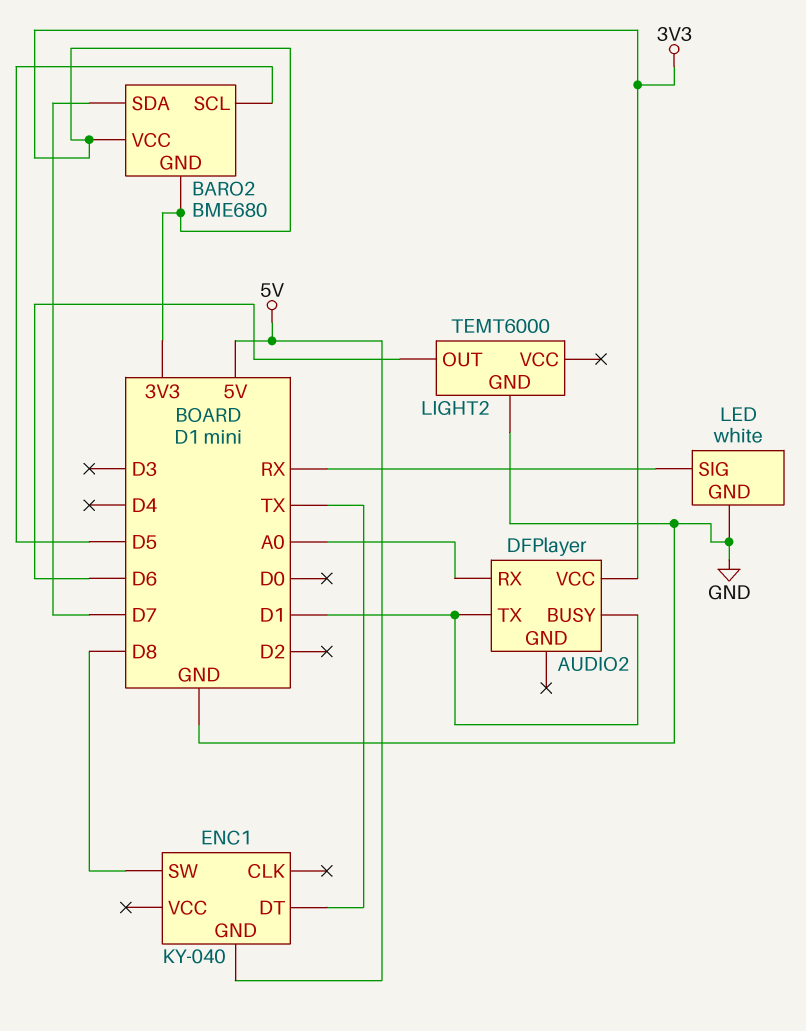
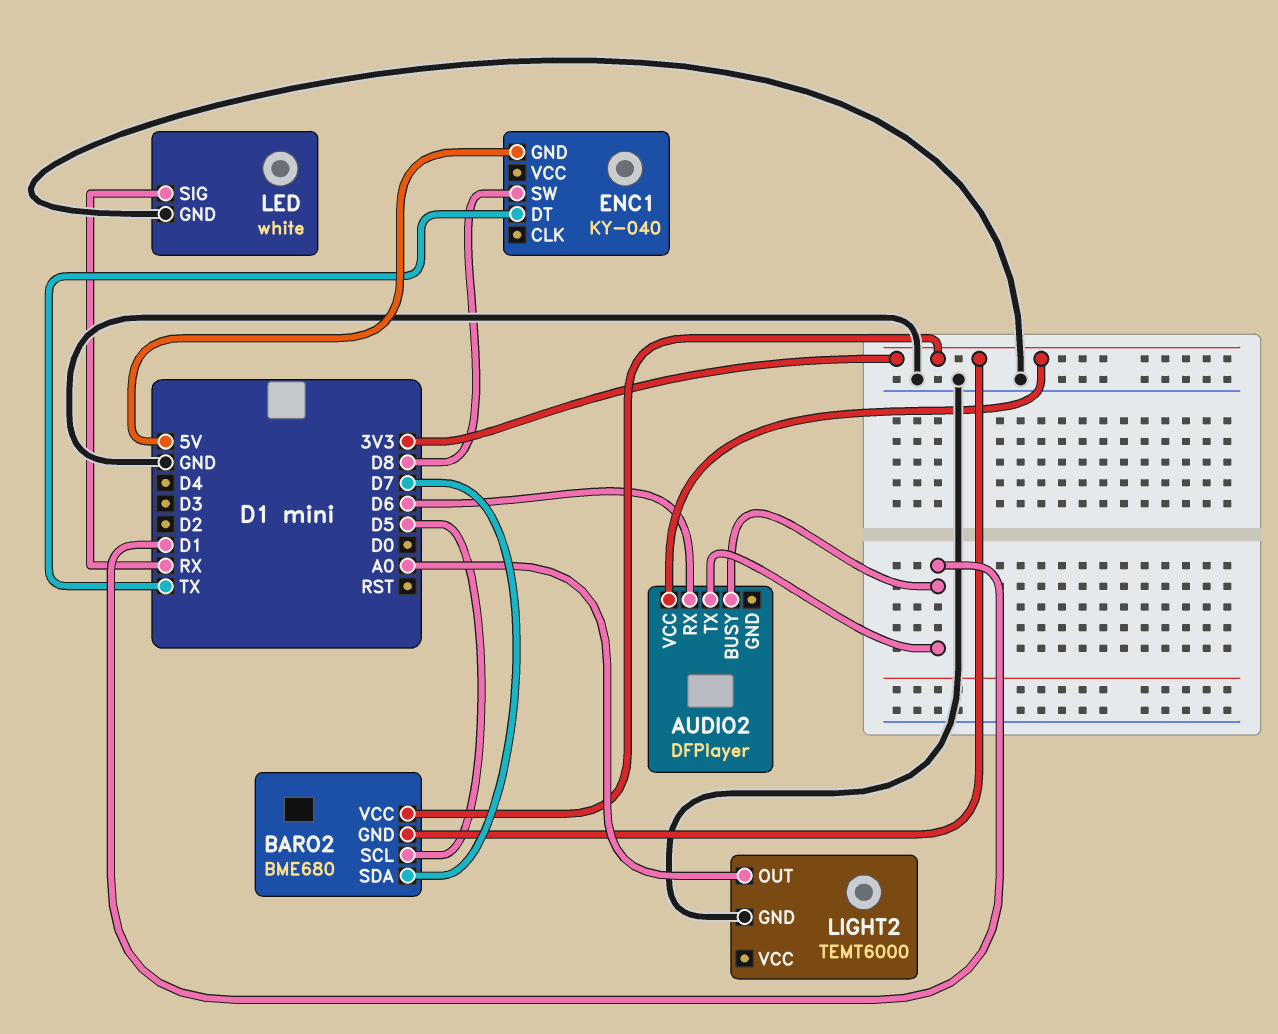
AUDIO2 pin RX: A0 -> D6
LIGHT2 pin OUT: D6 -> A0

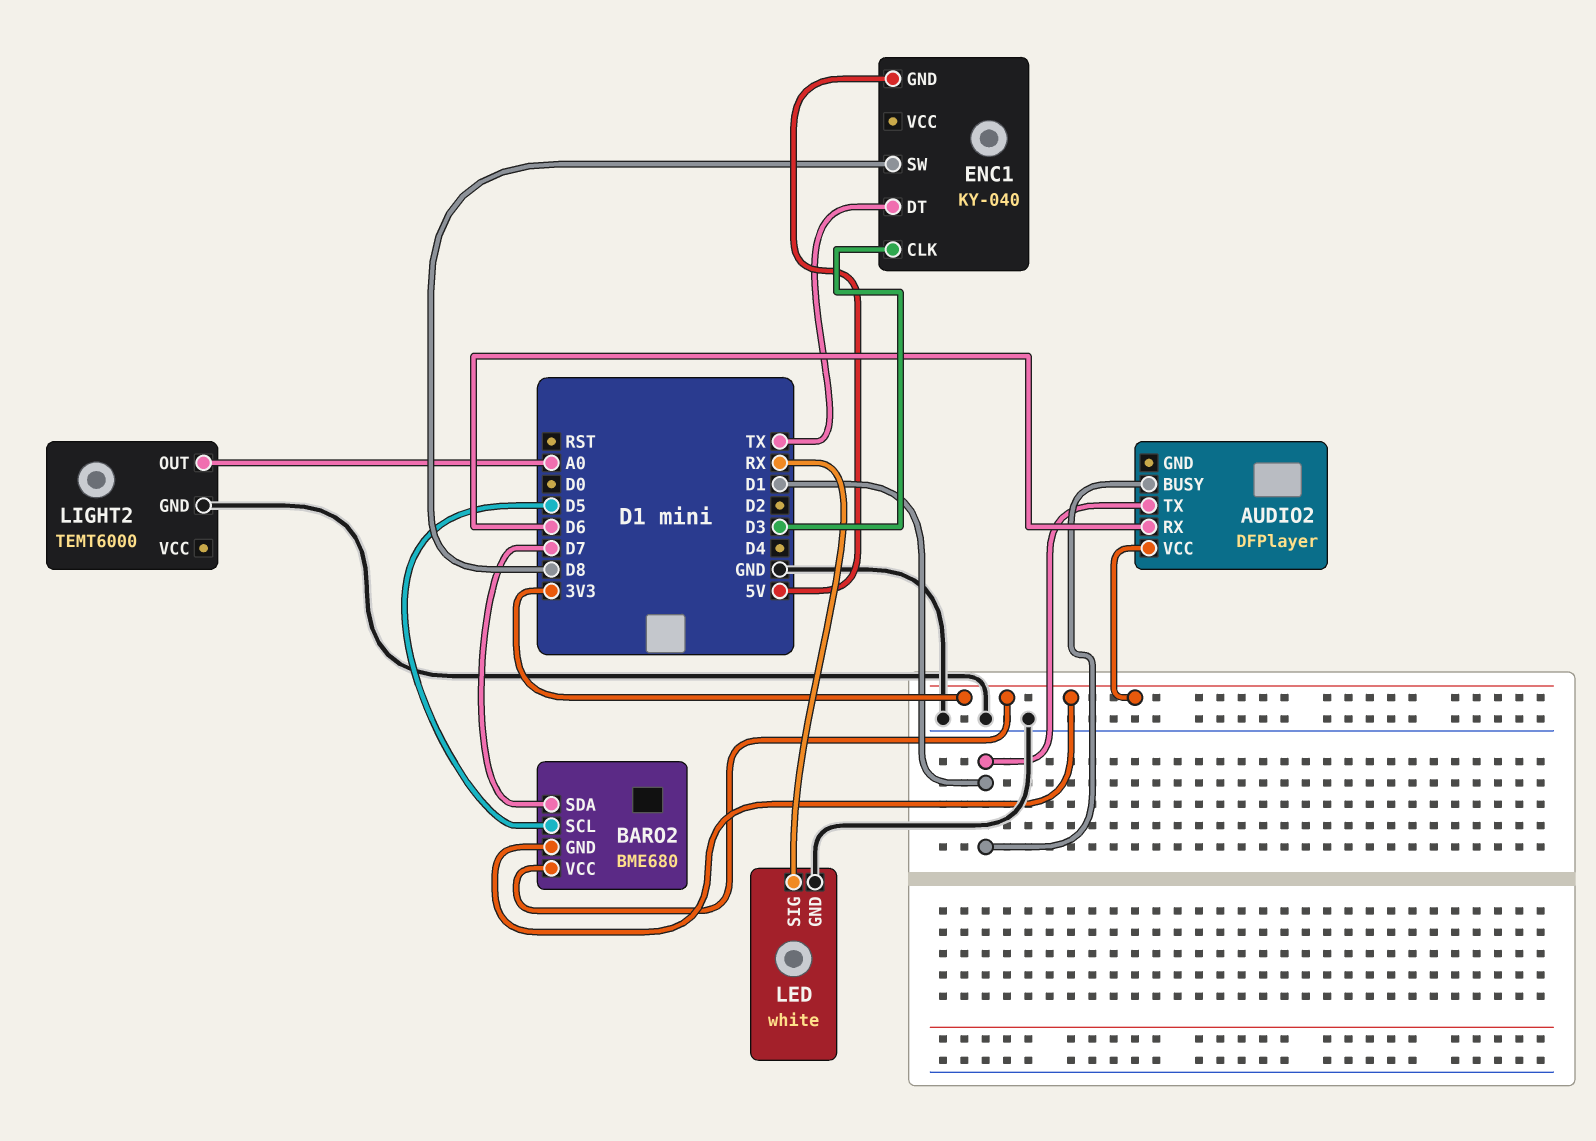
ENC1 pin CLK: none -> D3

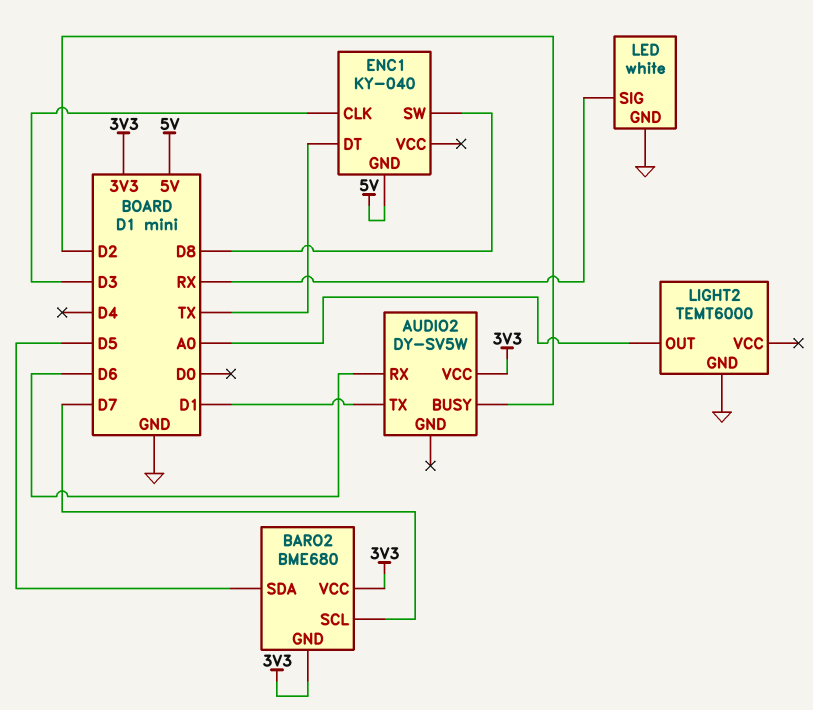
AUDIO2: DFPlayer -> DY-SV5W
AUDIO2 pin BUSY: D1 -> D2
BARO2 pin SCL: D5 -> D7
BARO2 pin SDA: D7 -> D5

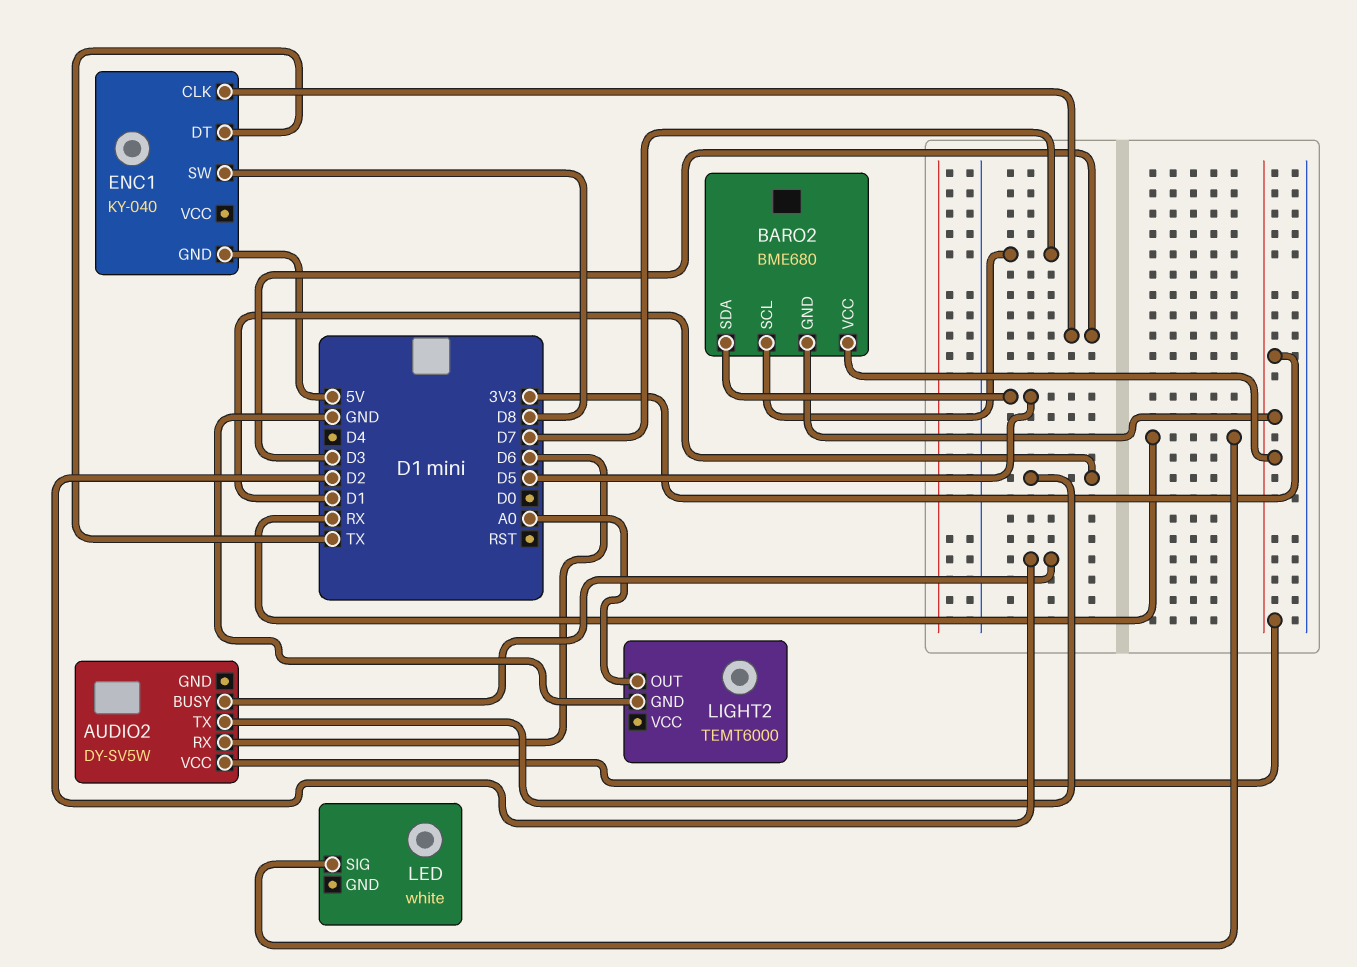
LED pin GND: GND -> none

